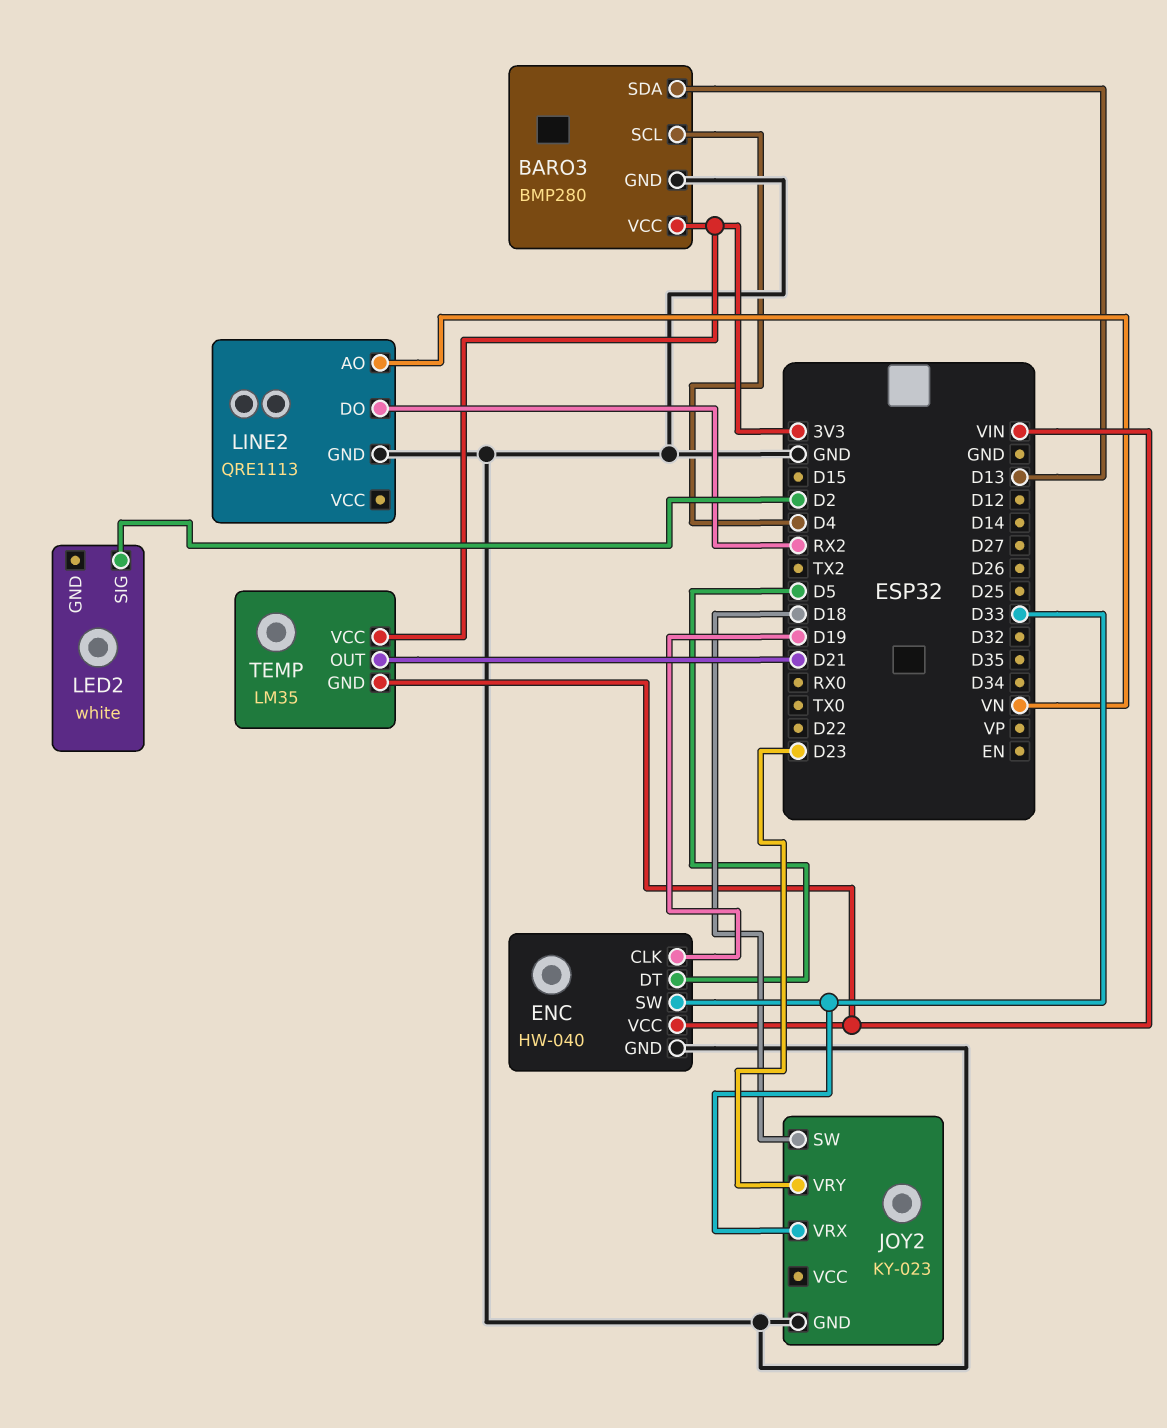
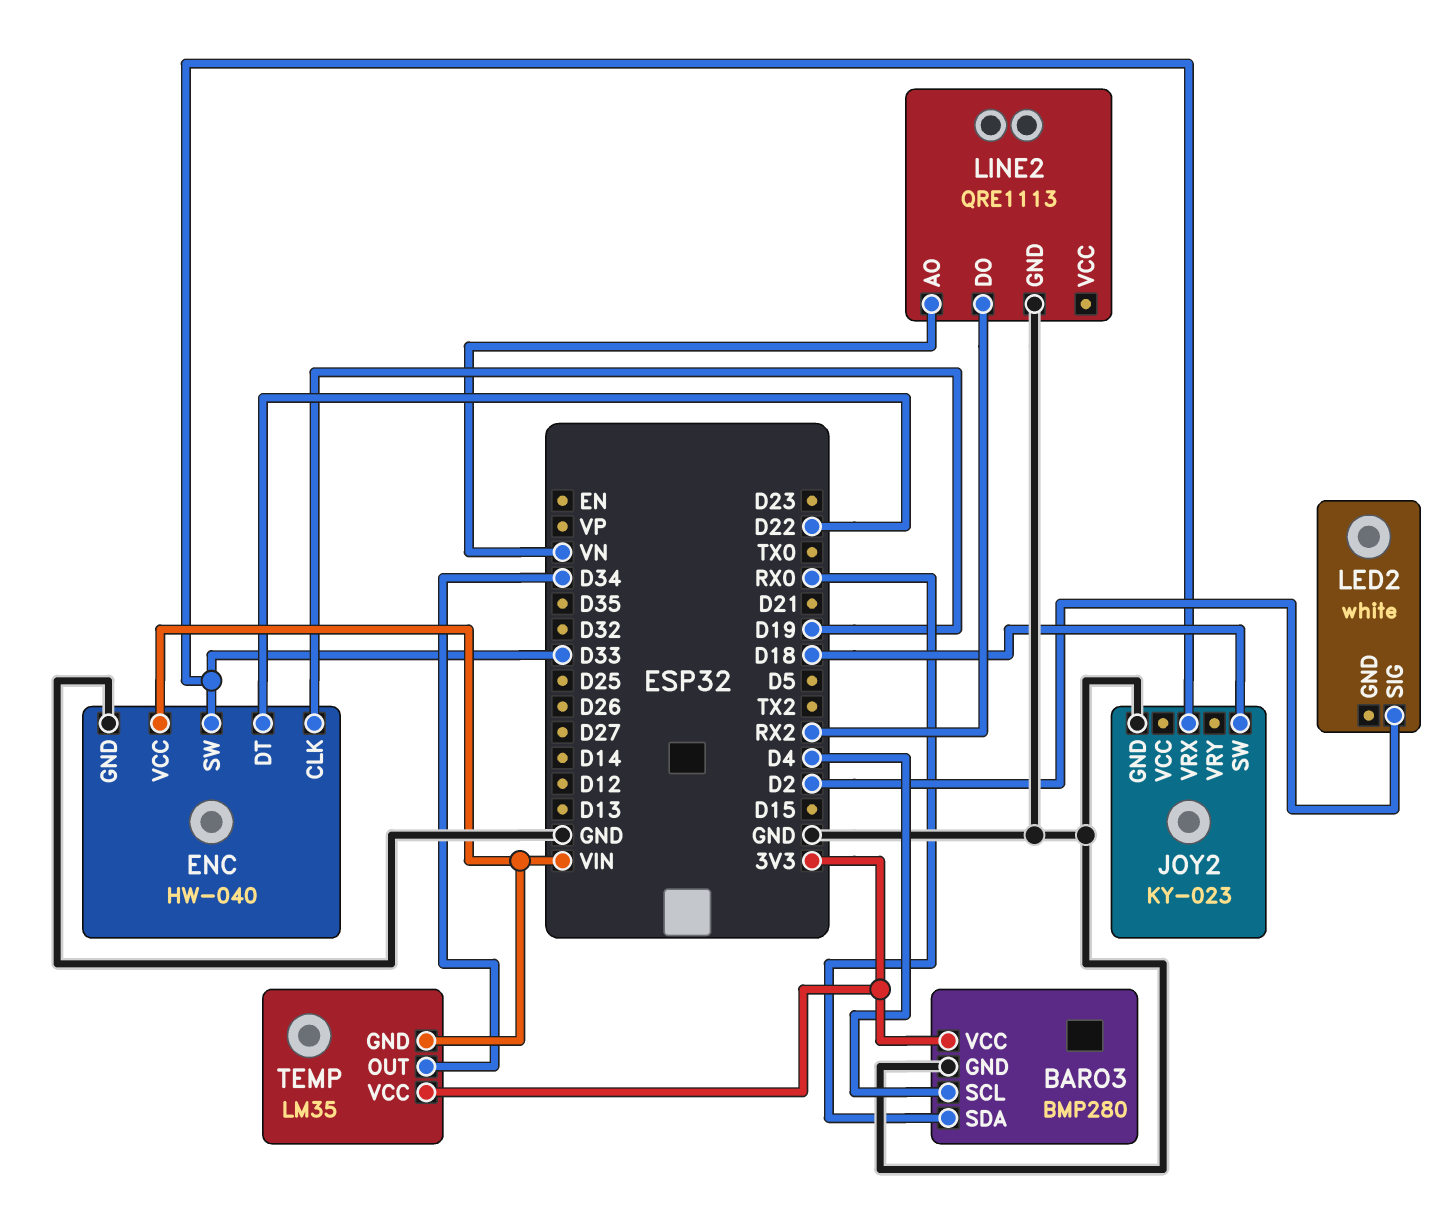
BARO3 pin SDA: D13 -> RX0
ENC pin DT: D5 -> D22
JOY2 pin VRY: D23 -> none
TEMP pin OUT: D21 -> D34

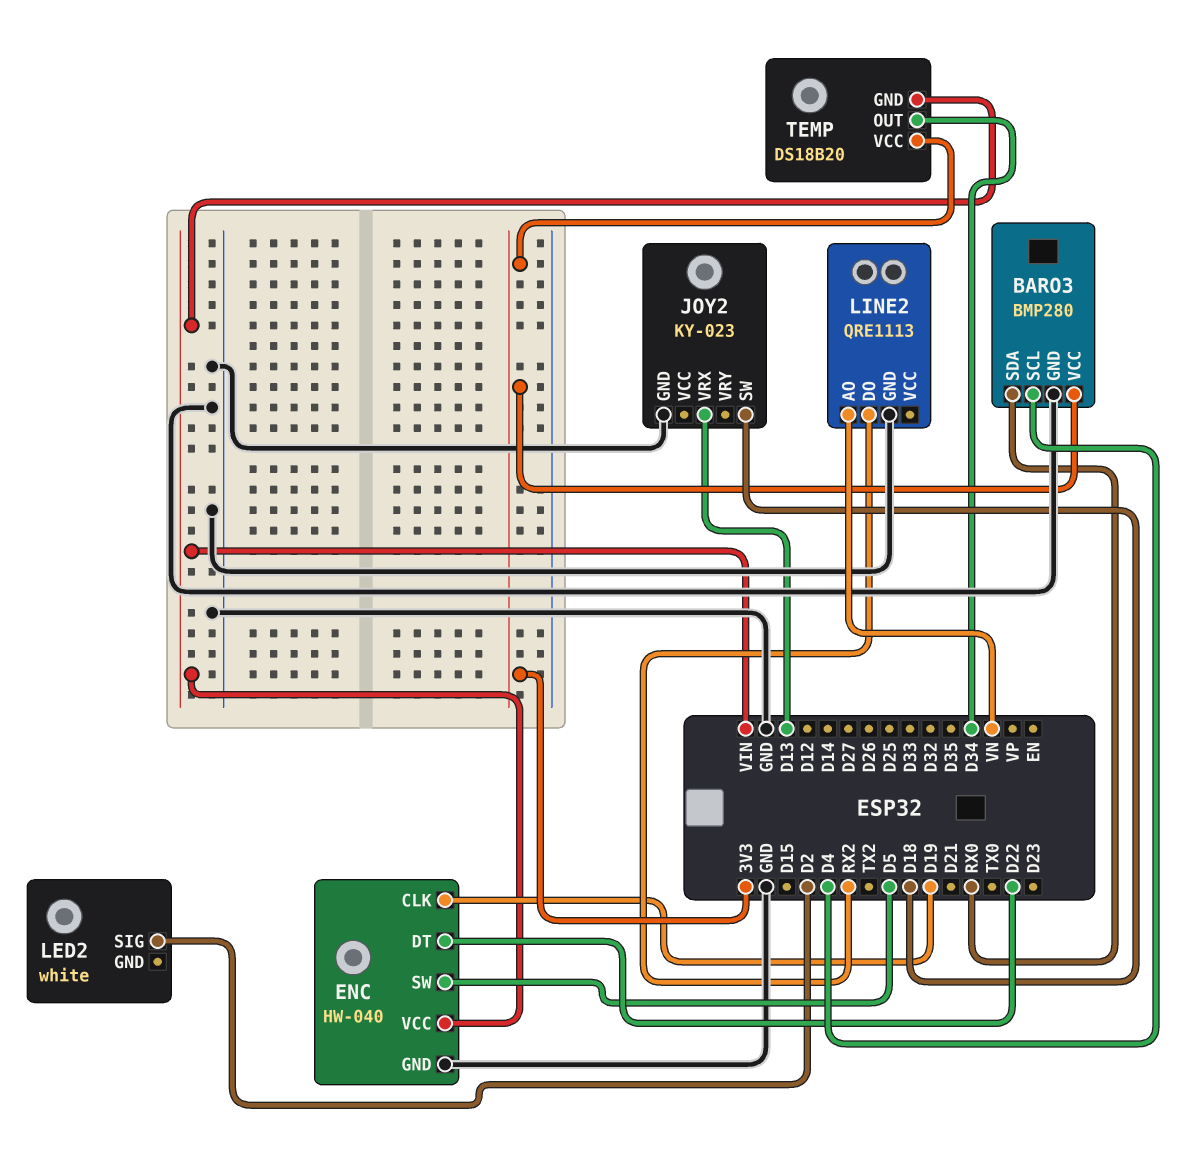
ENC pin SW: D33 -> D5
JOY2 pin VRX: D33 -> D13
TEMP: LM35 -> DS18B20

